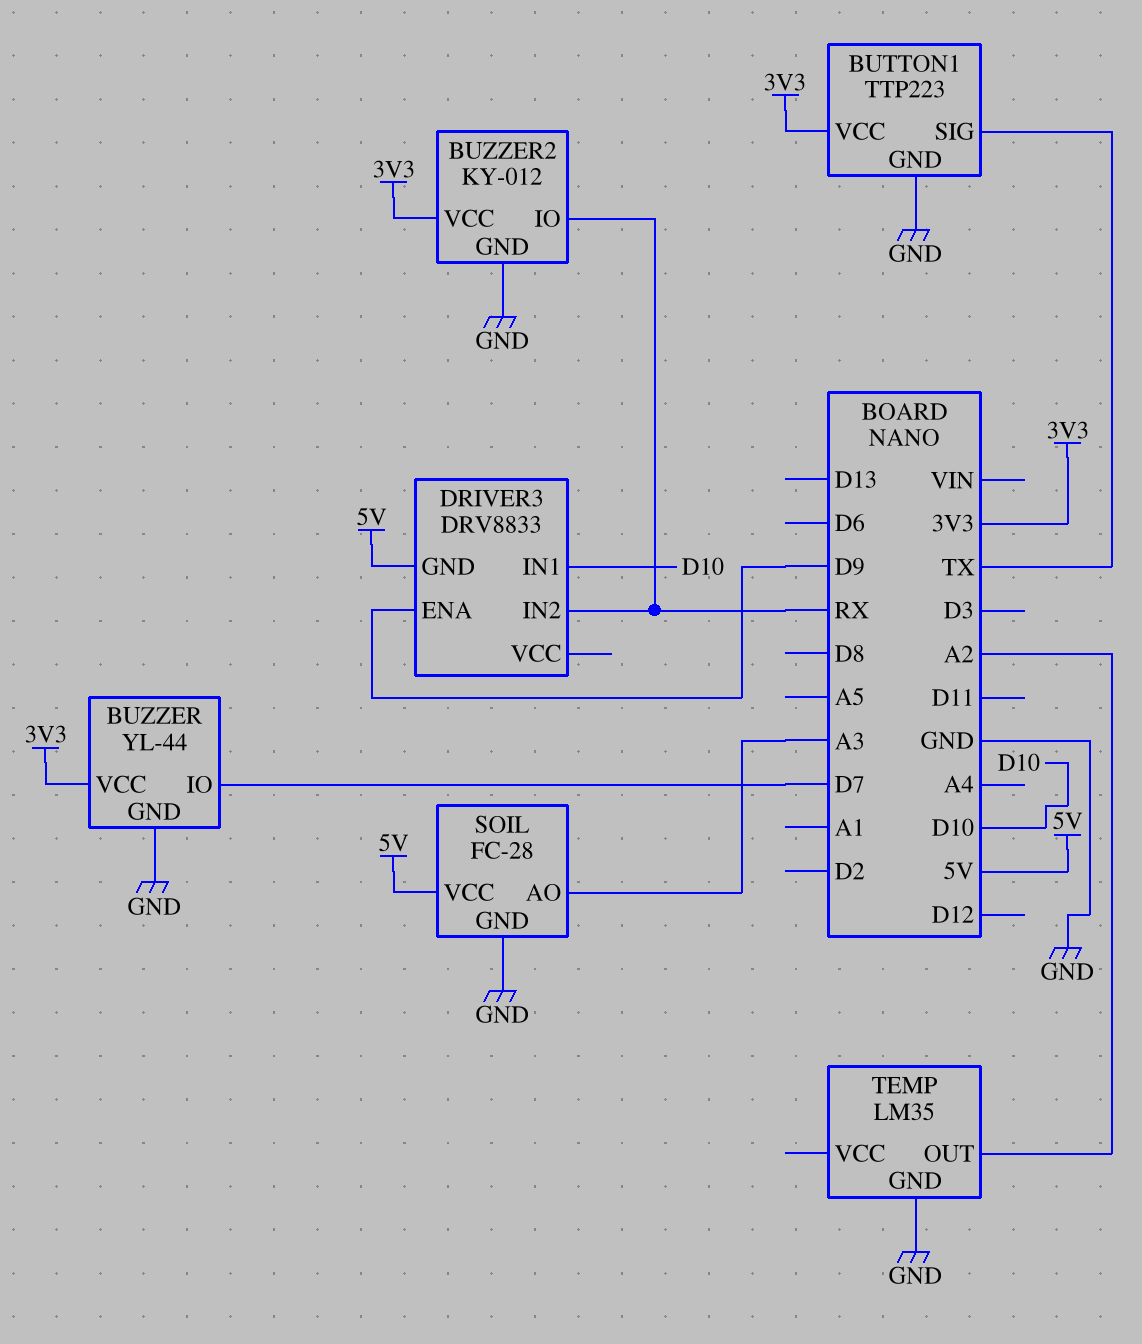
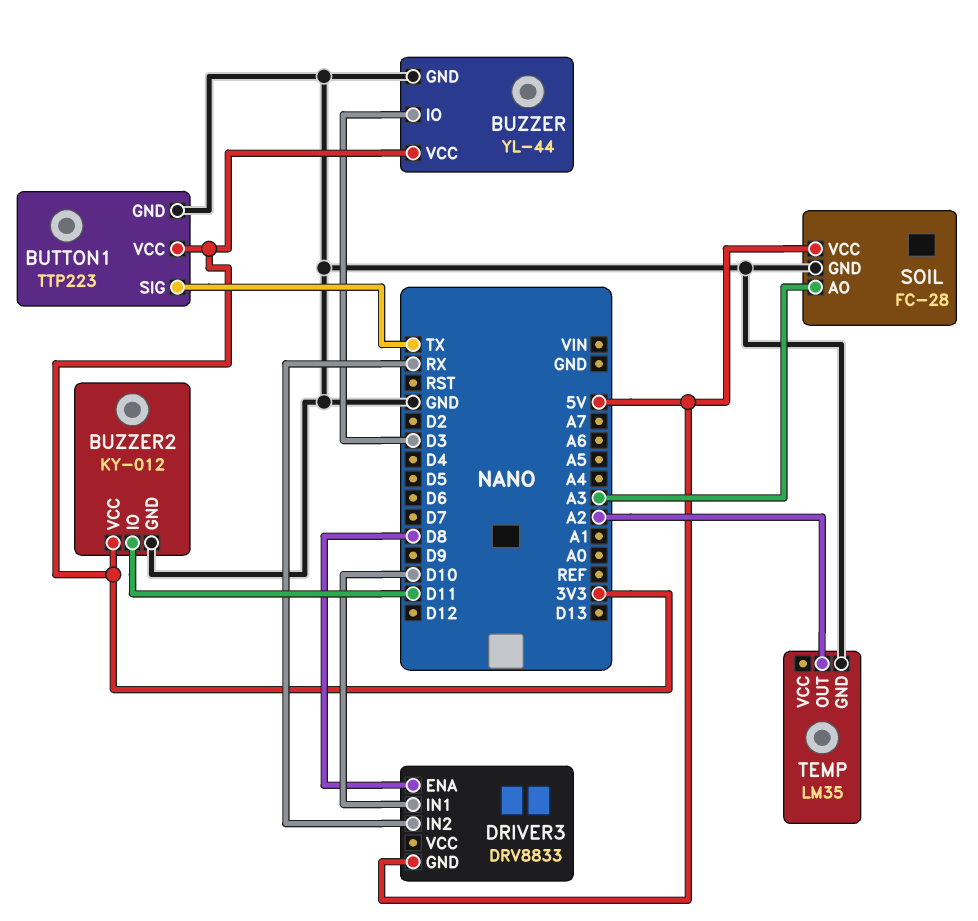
BUZZER pin IO: D7 -> D3
BUZZER2 pin IO: RX -> D11
DRIVER3 pin ENA: D9 -> D8

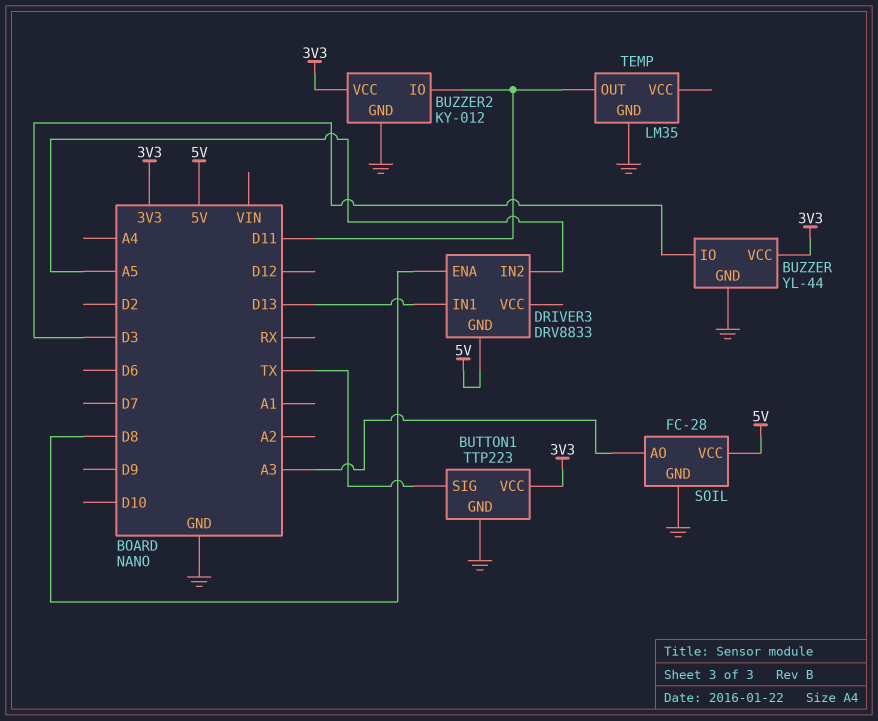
DRIVER3 pin IN1: D10 -> D13
DRIVER3 pin IN2: RX -> A5
TEMP pin OUT: A2 -> D11

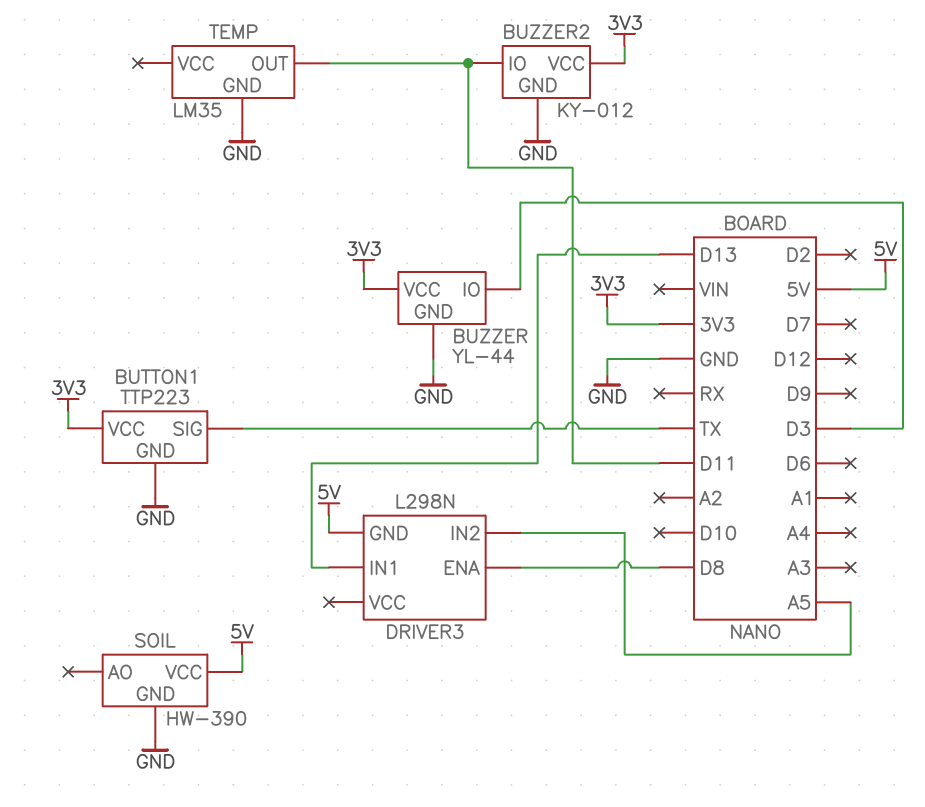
DRIVER3: DRV8833 -> L298N
SOIL: FC-28 -> HW-390
SOIL pin AO: A3 -> none

